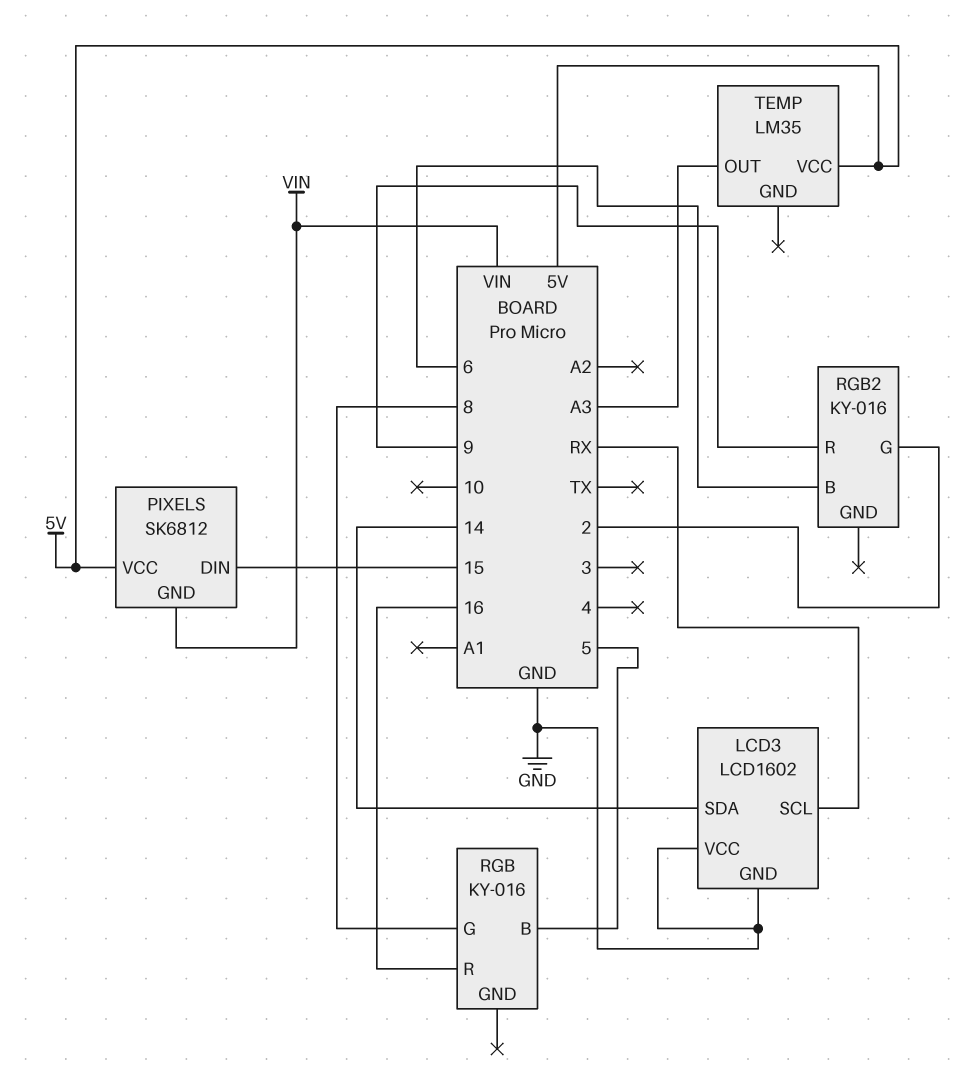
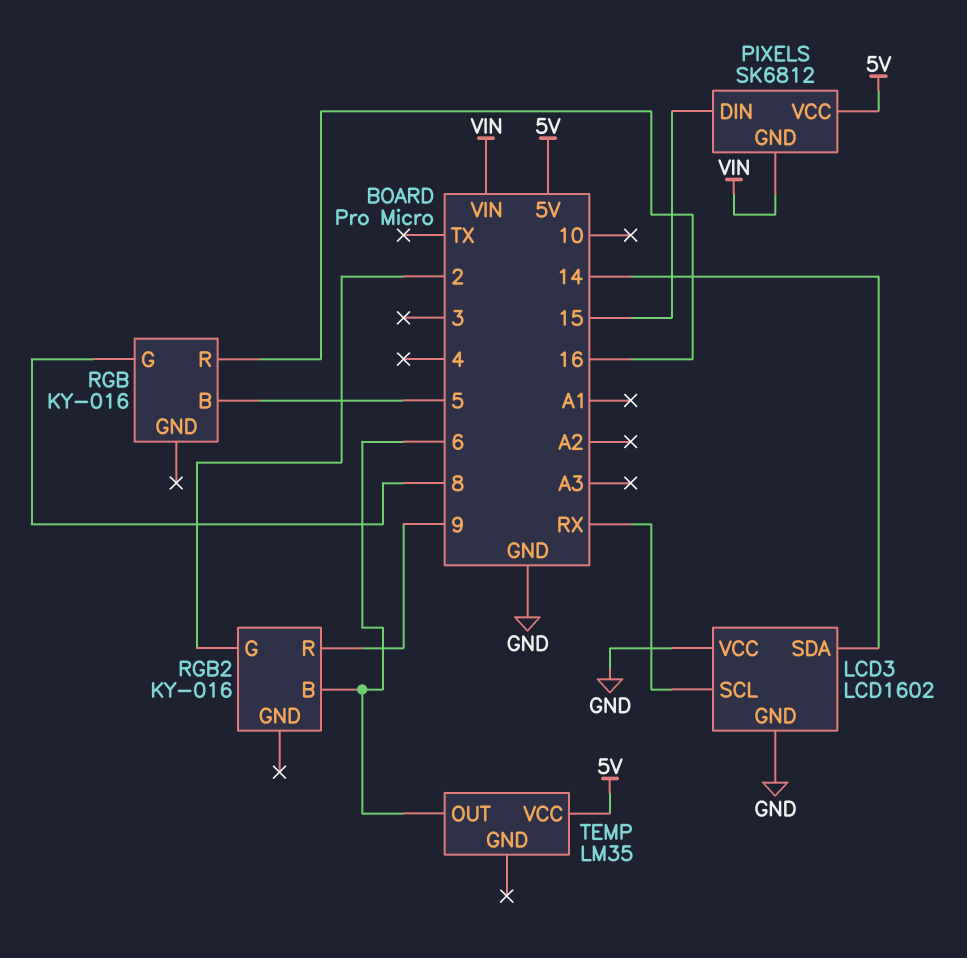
TEMP pin OUT: A3 -> 6

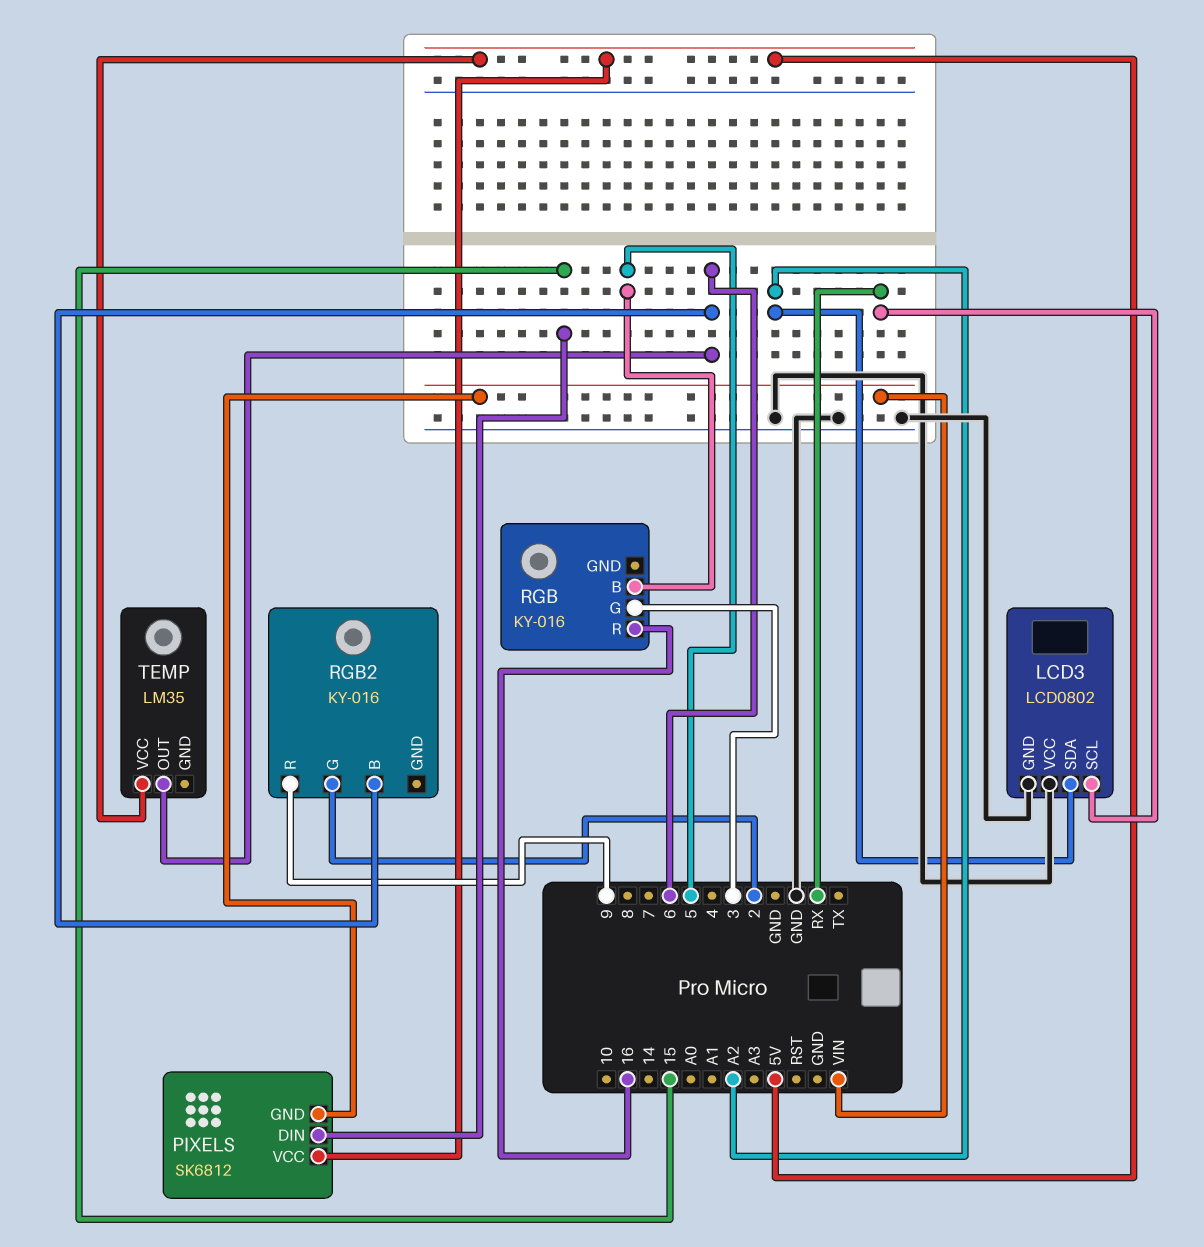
LCD3: LCD1602 -> LCD0802
LCD3 pin SDA: 14 -> A2
RGB pin G: 8 -> 3

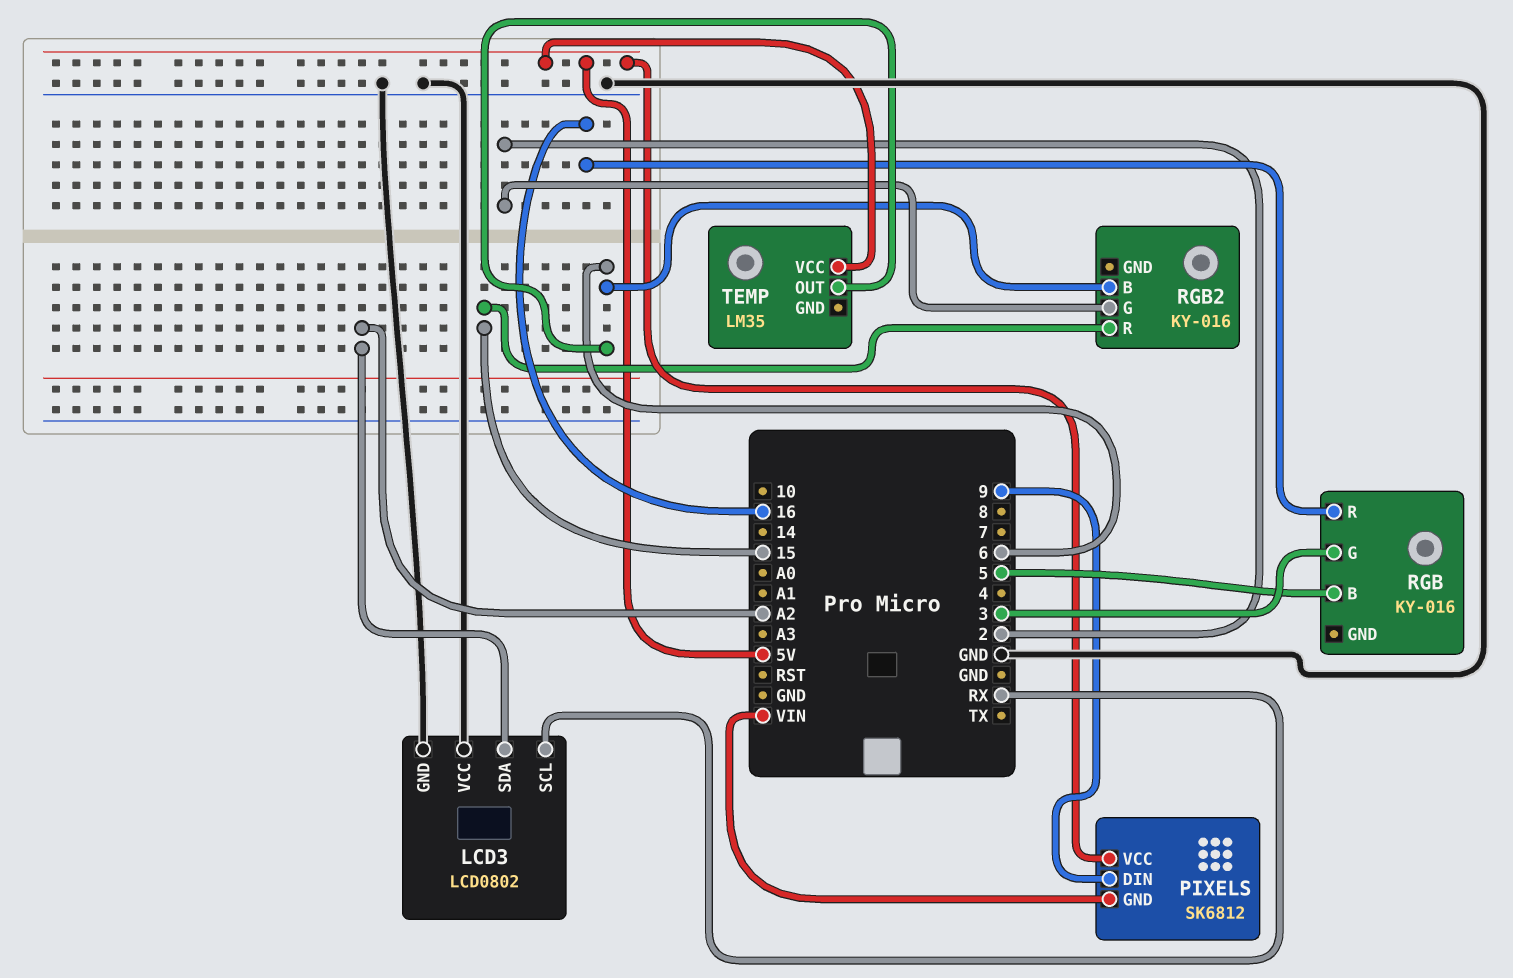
PIXELS pin DIN: 15 -> 9
RGB2 pin R: 9 -> 15

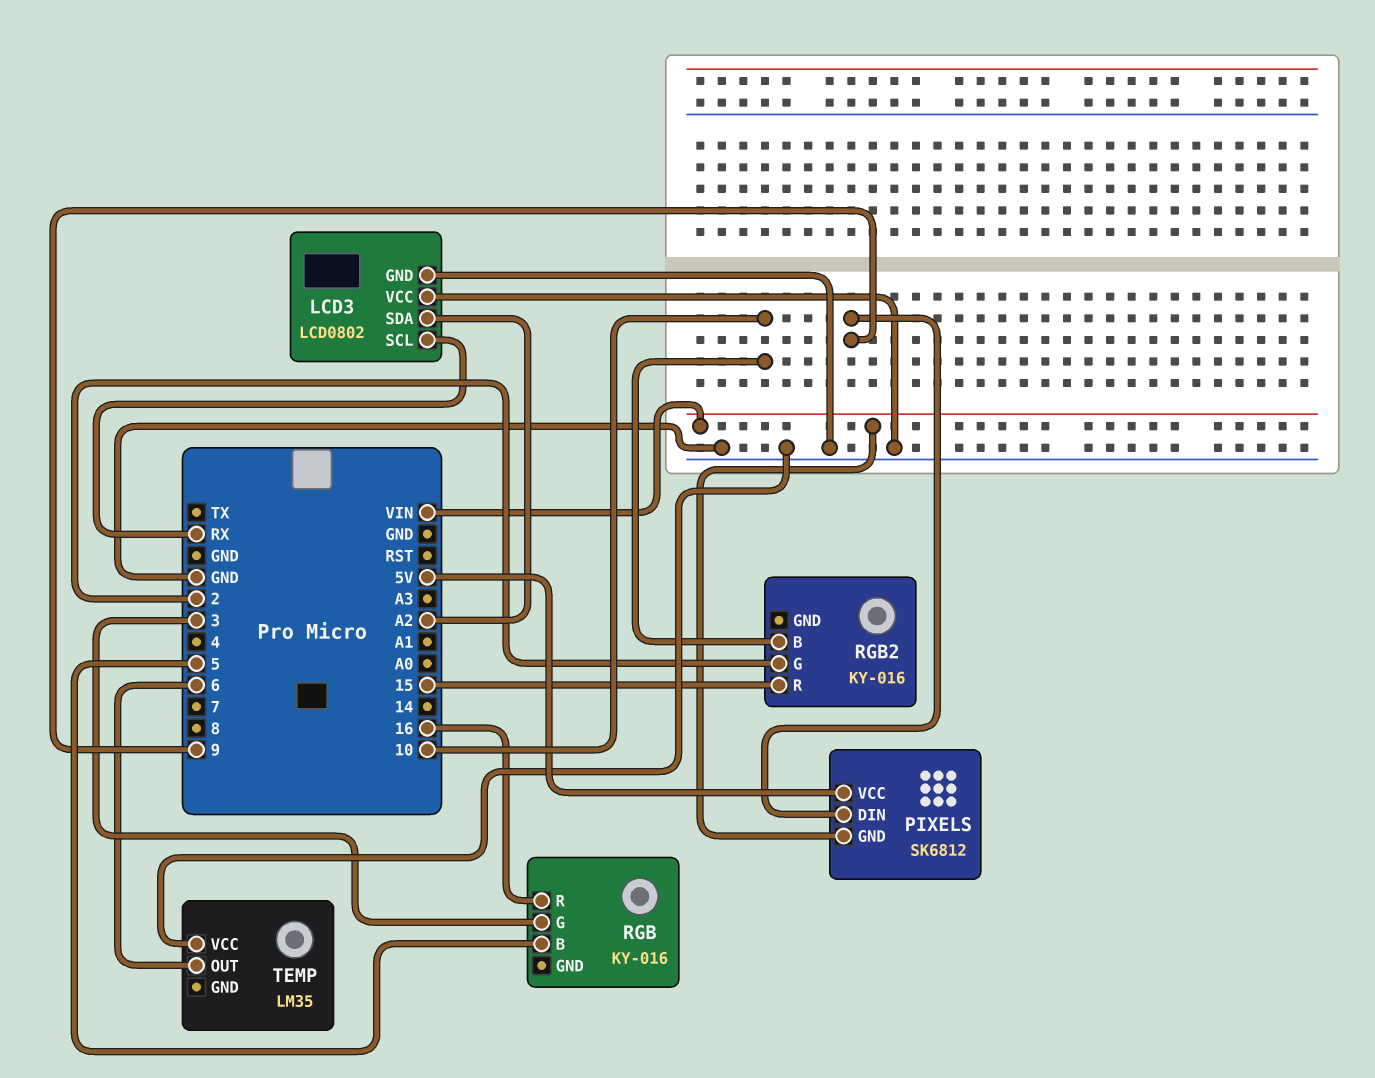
RGB2 pin B: 6 -> 10
TEMP pin VCC: 5V -> GND

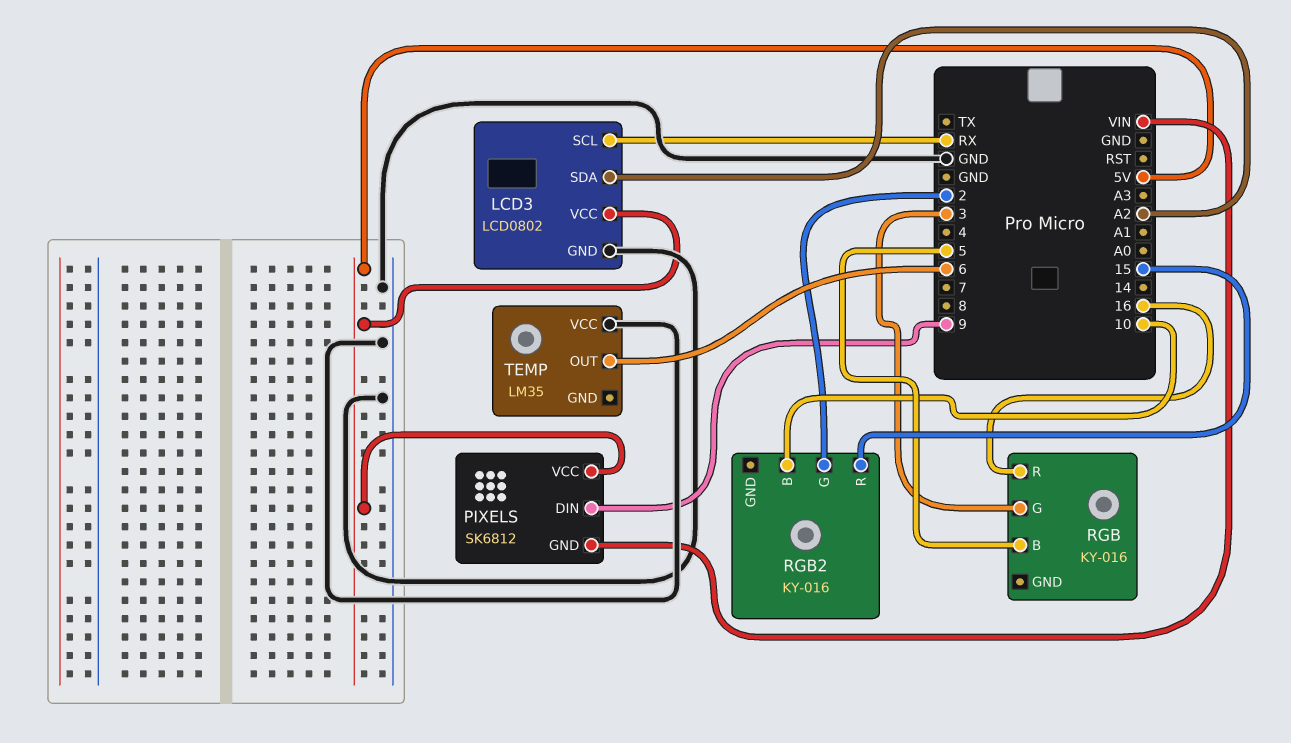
LCD3 pin VCC: GND -> 5V

